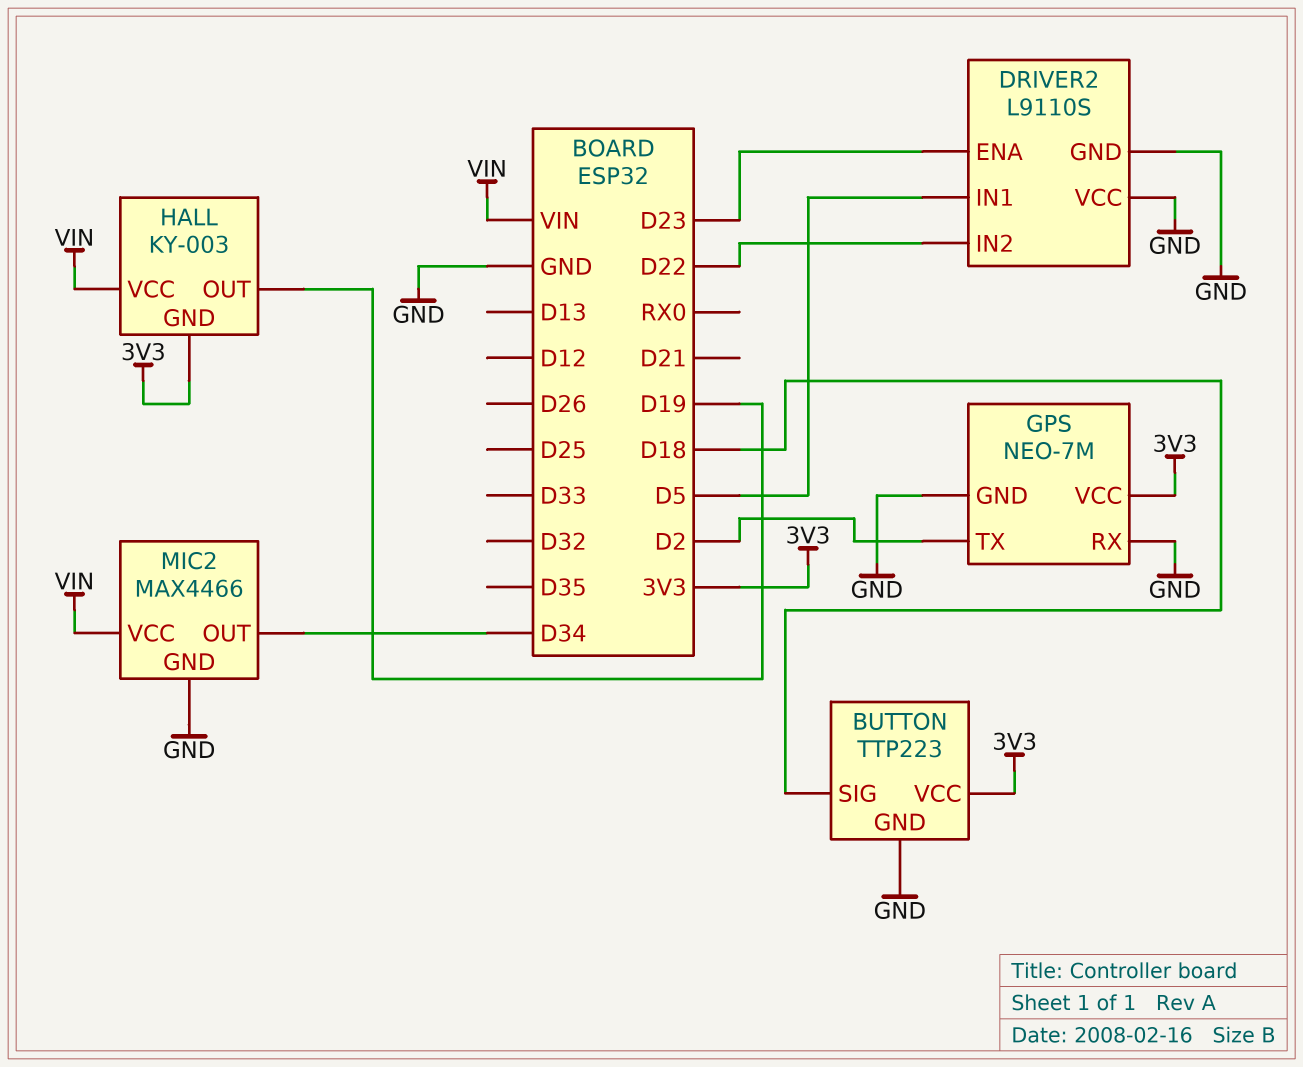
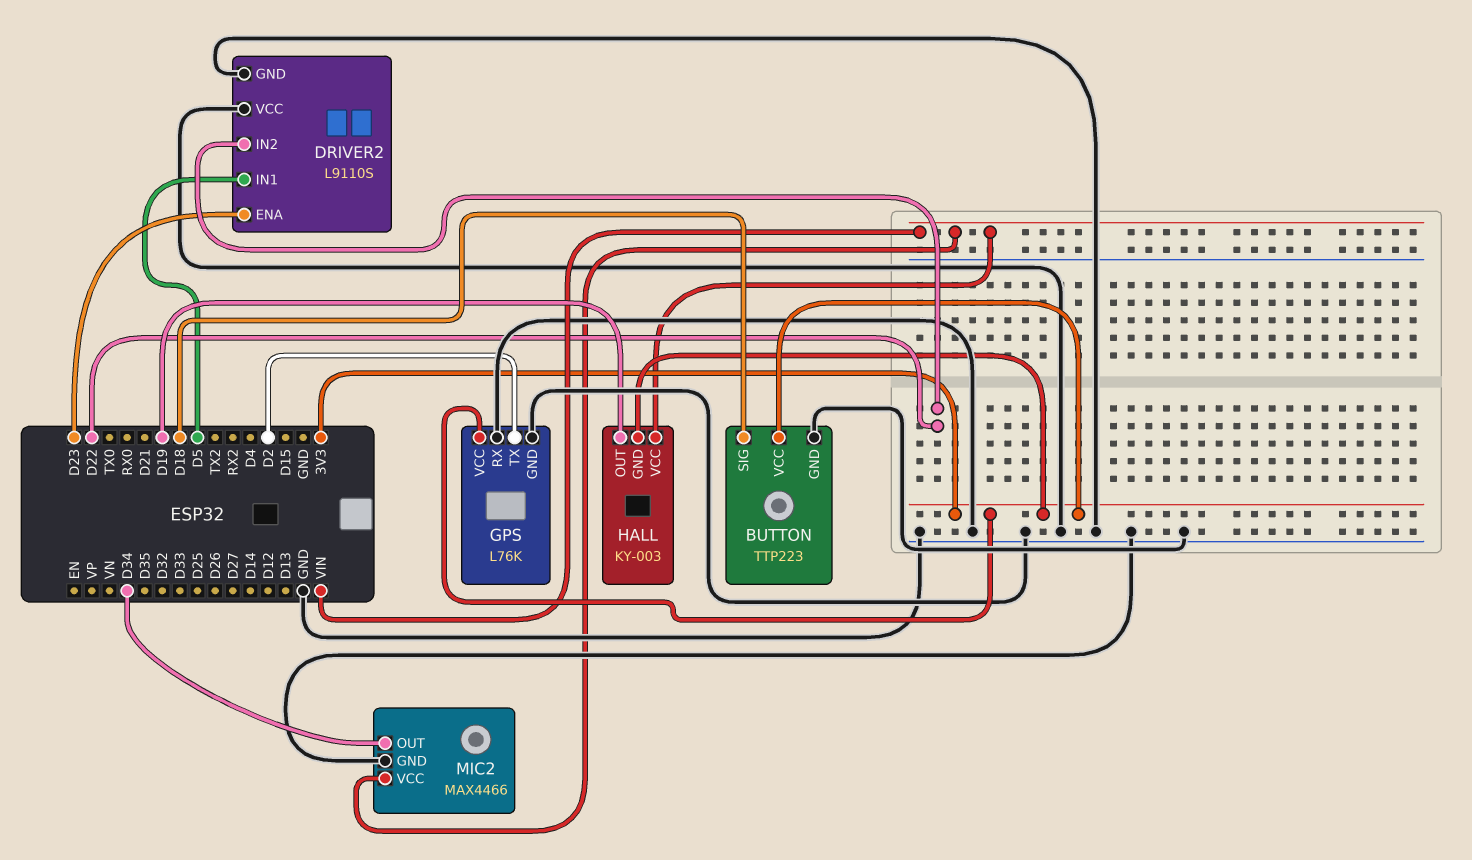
GPS: NEO-7M -> L76K

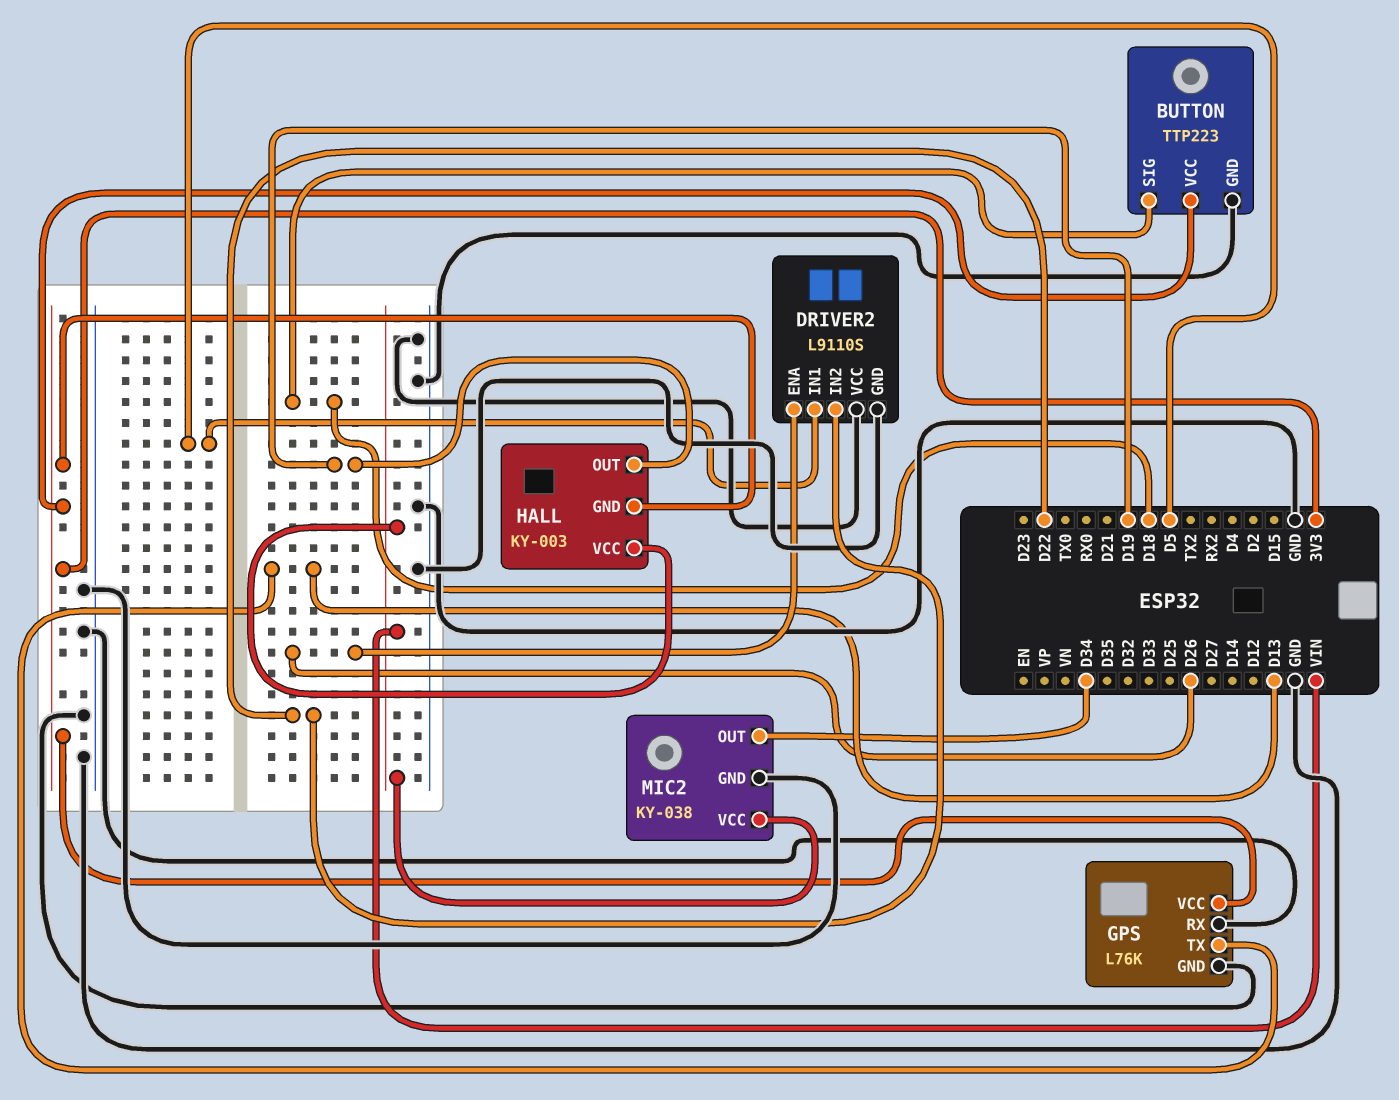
DRIVER2 pin ENA: D23 -> D26
GPS pin TX: D2 -> D13
MIC2: MAX4466 -> KY-038

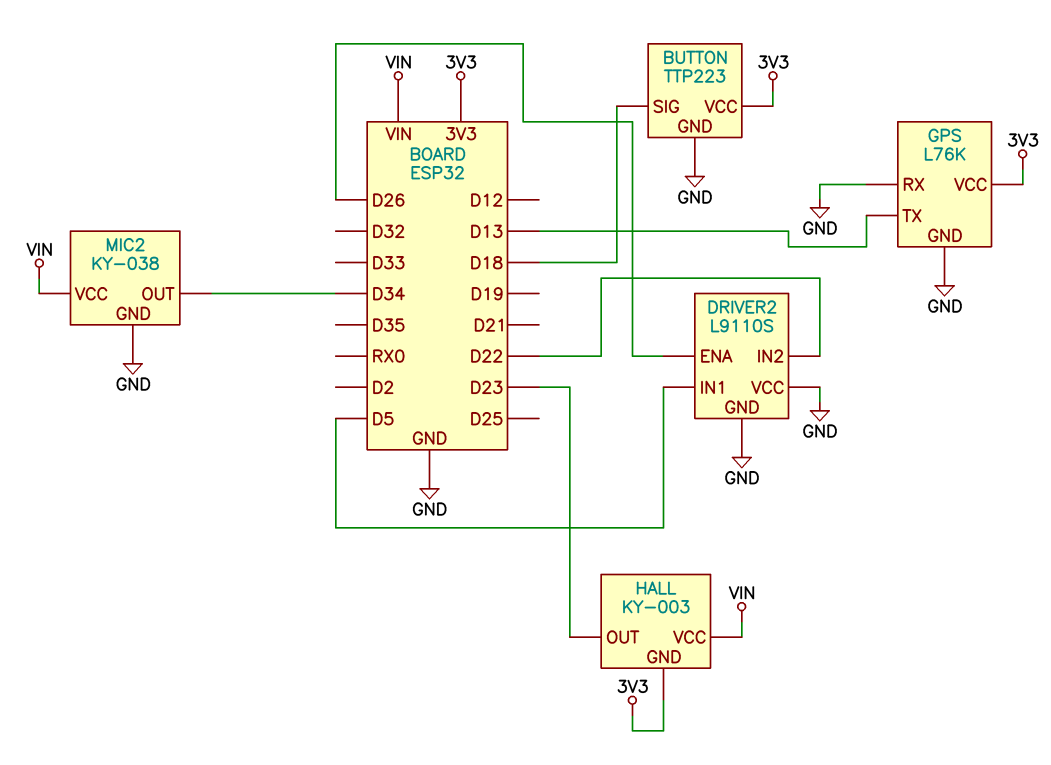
HALL pin OUT: D19 -> D23

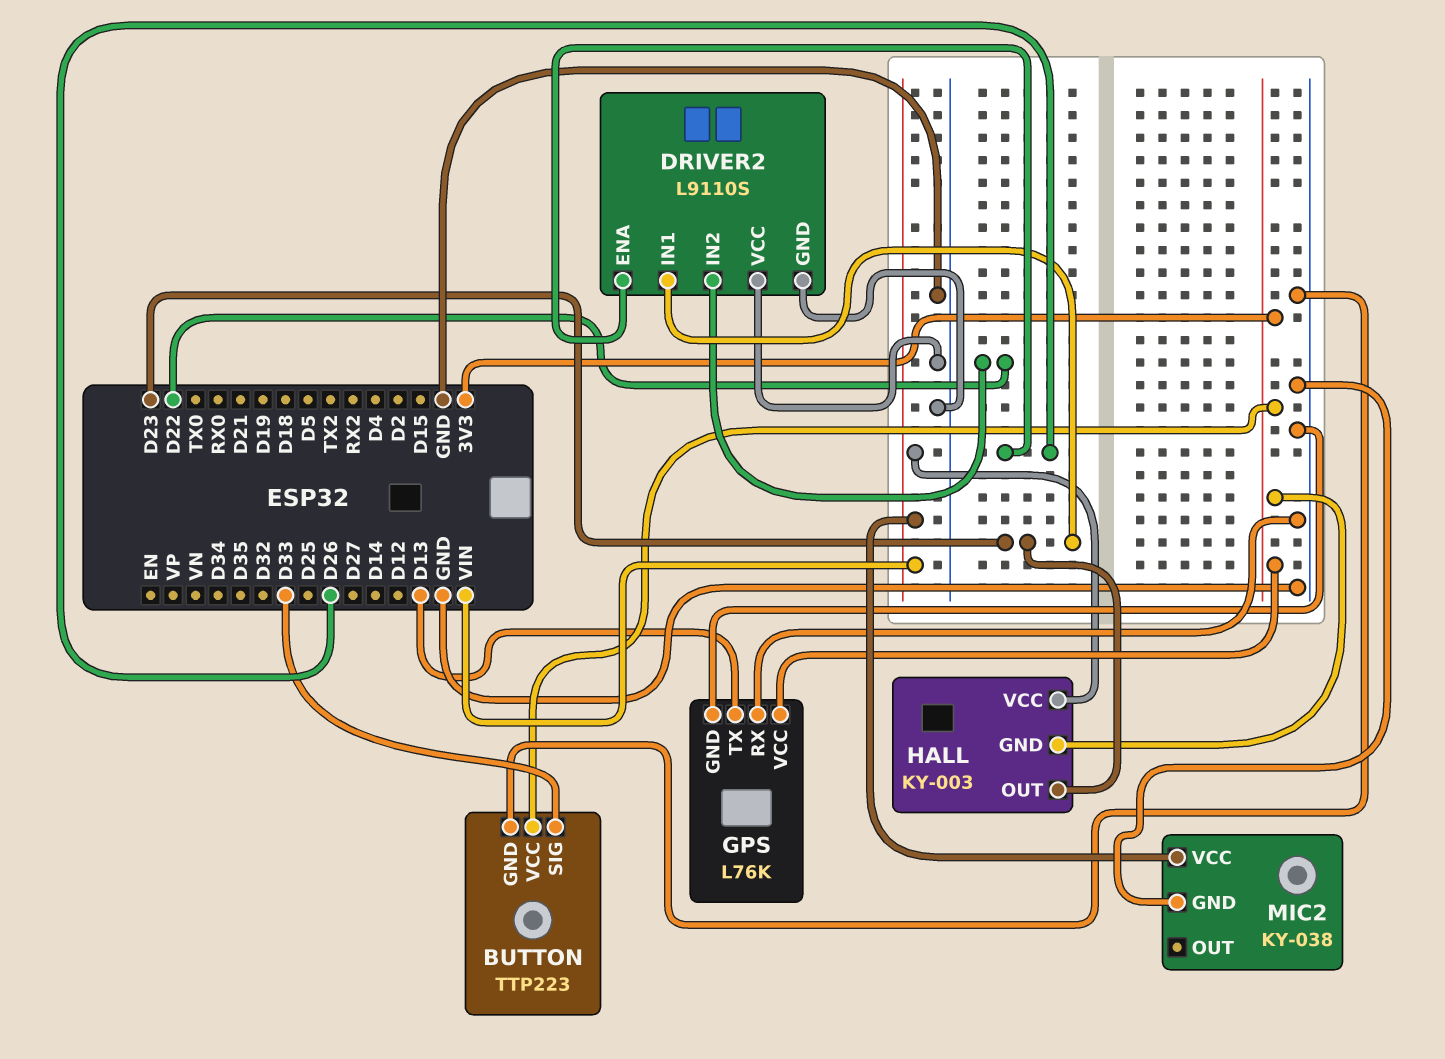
BUTTON pin SIG: D18 -> D33
DRIVER2 pin IN1: D5 -> D23
MIC2 pin OUT: D34 -> none

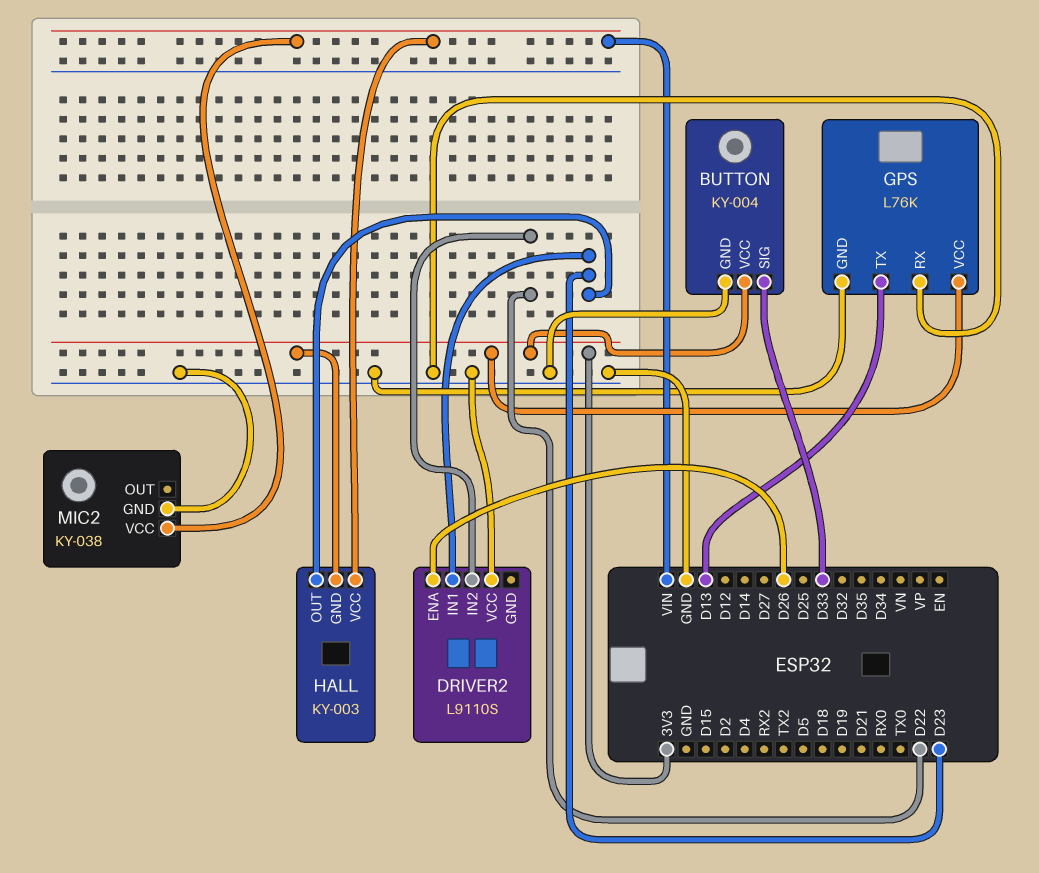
BUTTON: TTP223 -> KY-004
DRIVER2 pin GND: GND -> none

